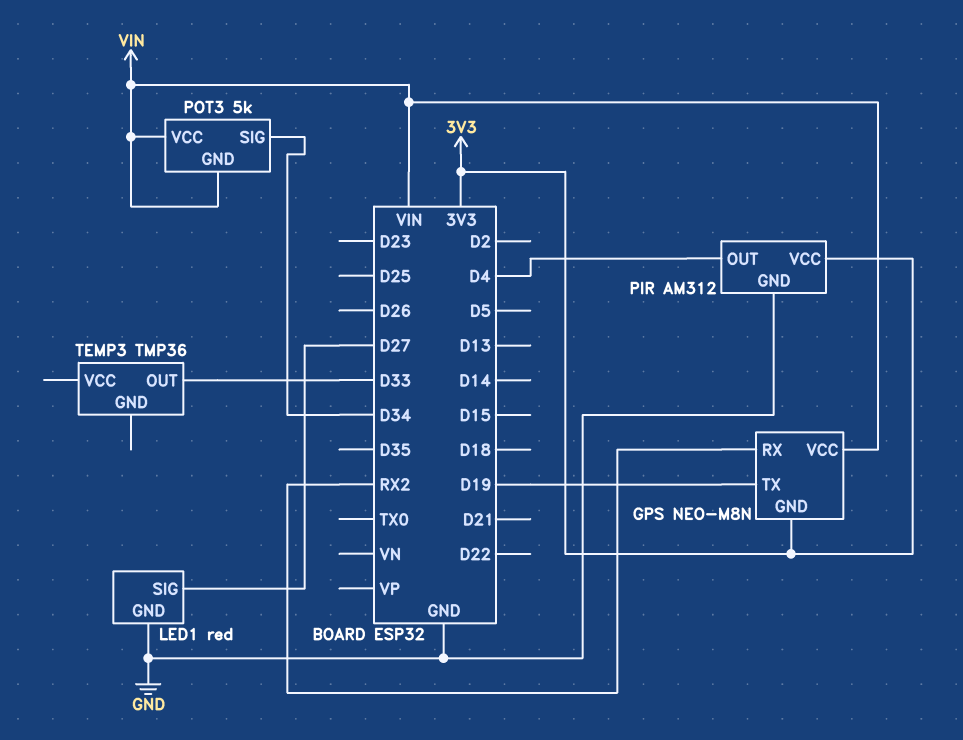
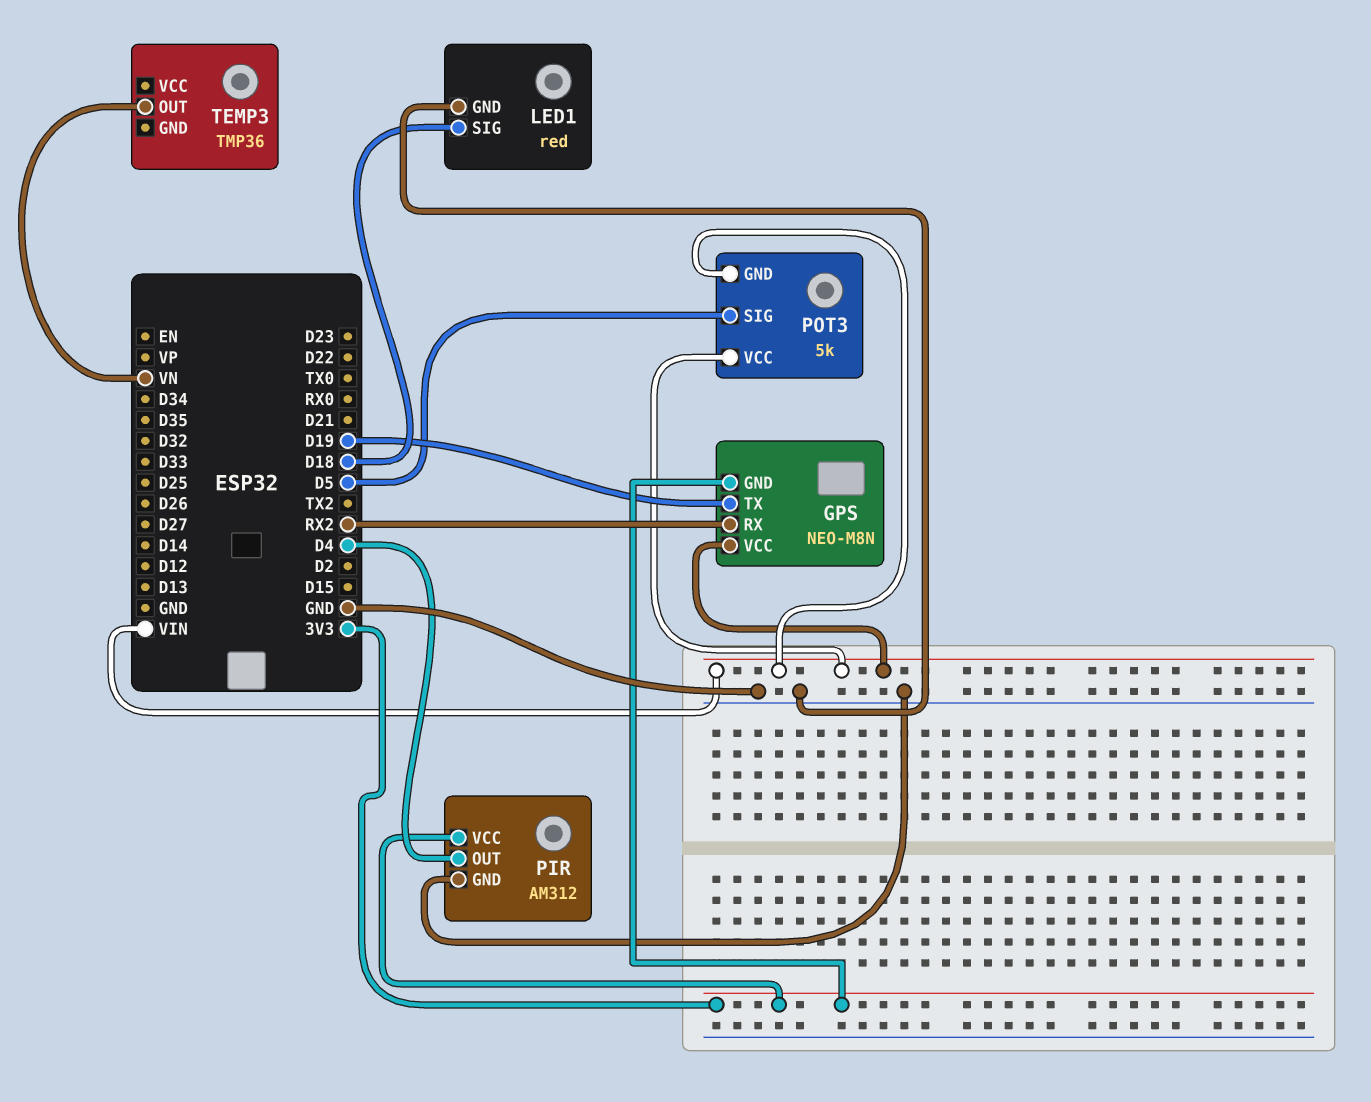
LED1 pin SIG: D27 -> D18
POT3 pin SIG: D34 -> D5
TEMP3 pin OUT: D33 -> VN

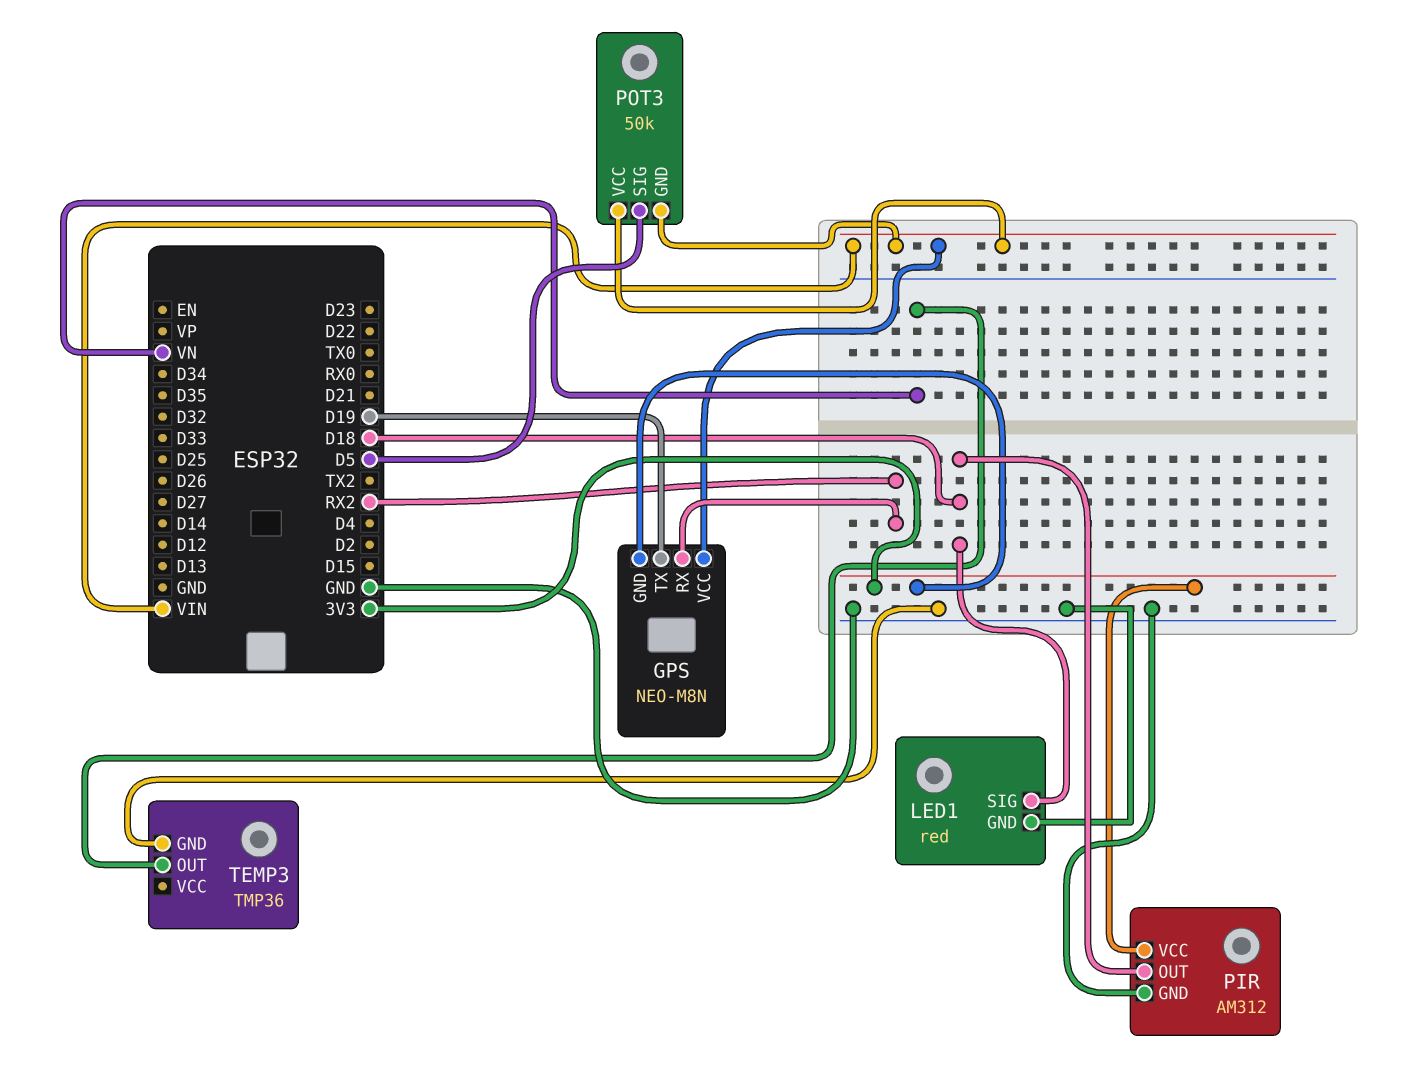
PIR pin OUT: D4 -> D18
POT3: 5k -> 50k
TEMP3 pin GND: none -> GND

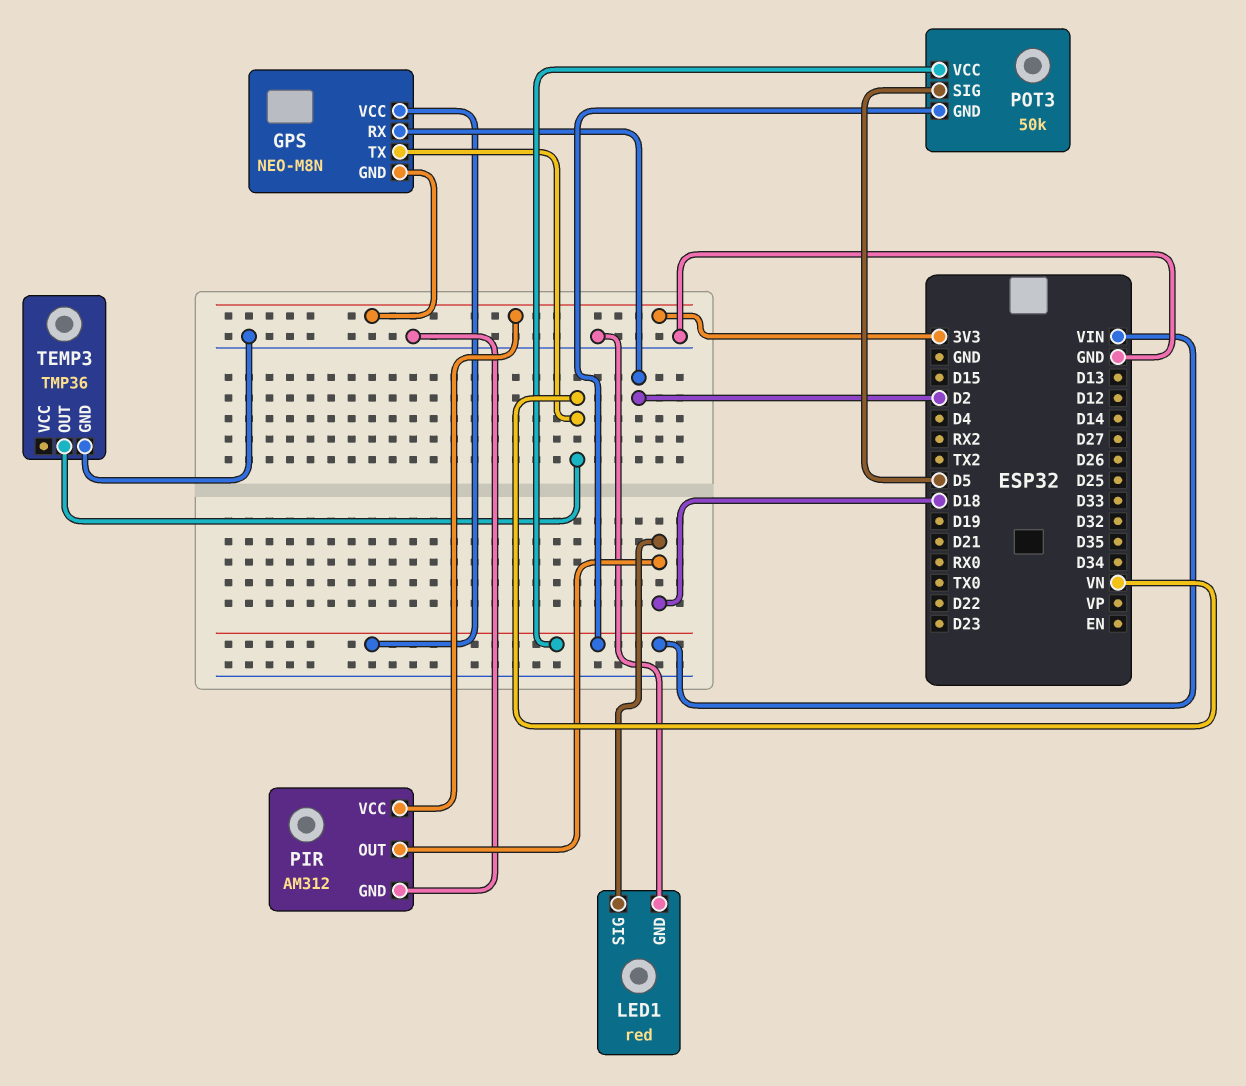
GPS pin RX: RX2 -> D2
GPS pin TX: D19 -> VN

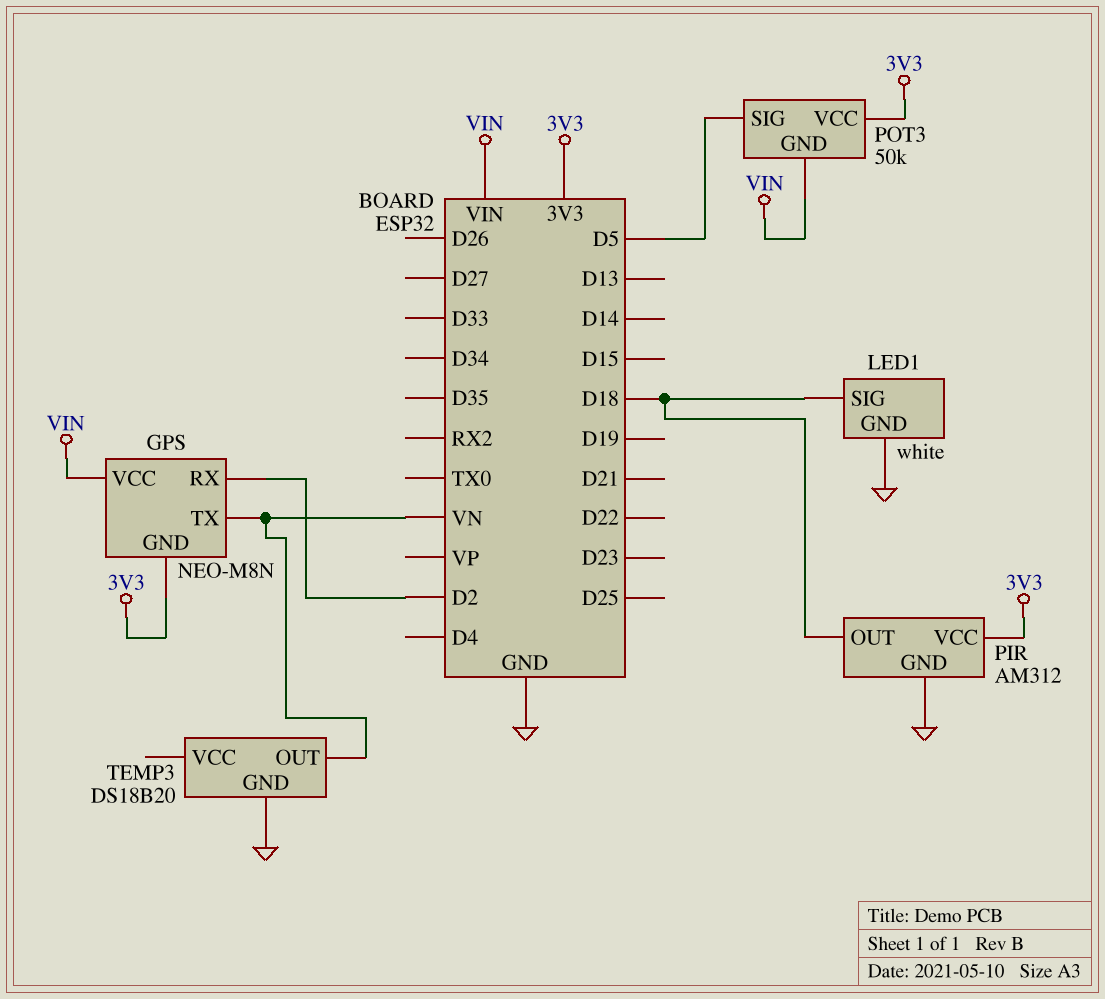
LED1: red -> white
POT3 pin VCC: VIN -> 3V3
TEMP3: TMP36 -> DS18B20

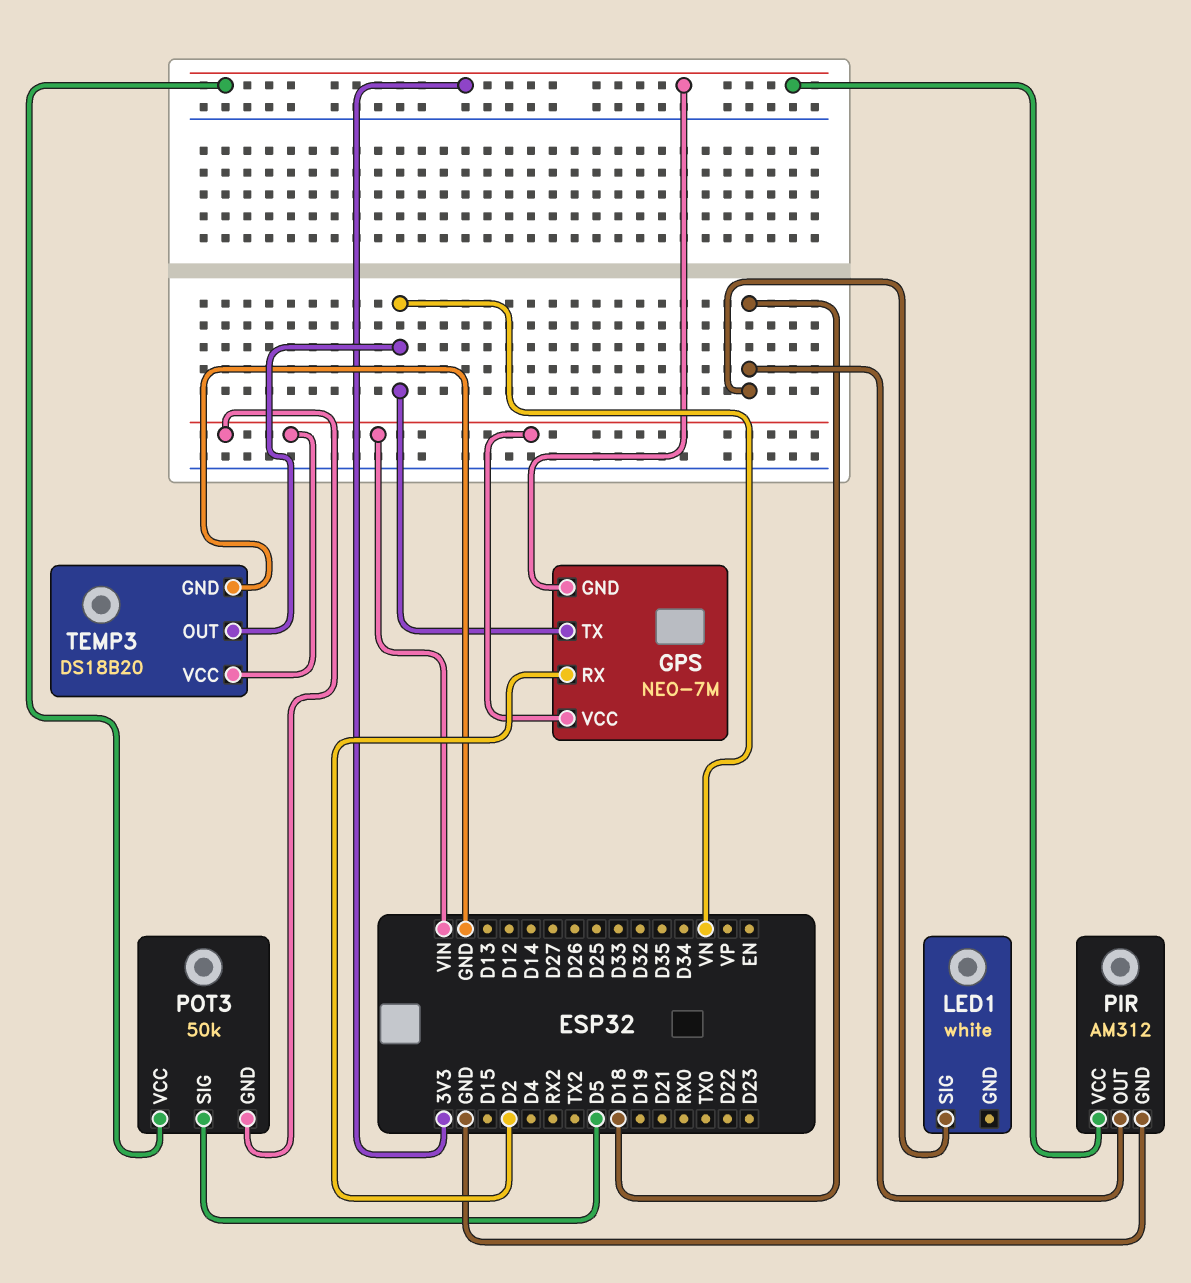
GPS: NEO-M8N -> NEO-7M
LED1 pin GND: GND -> none
TEMP3 pin VCC: none -> VIN

